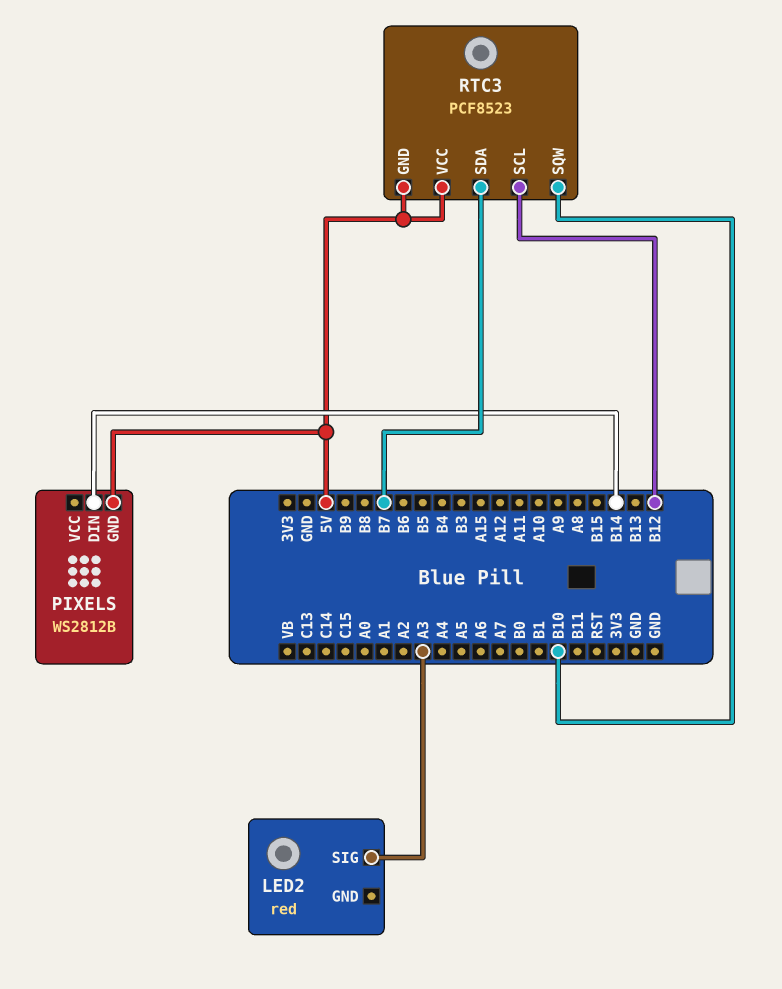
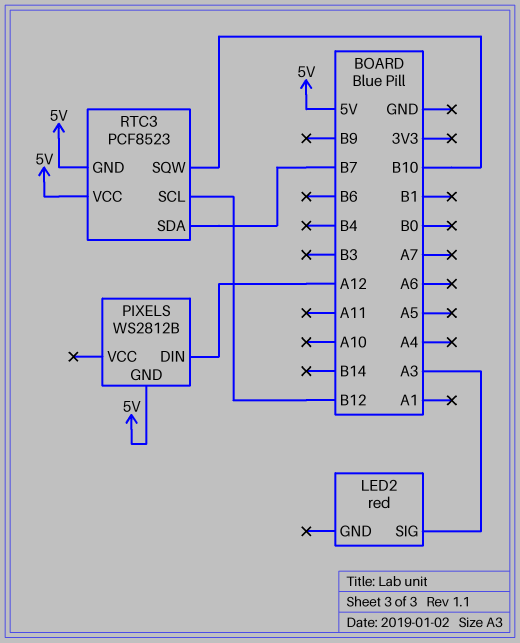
PIXELS pin DIN: B14 -> A12

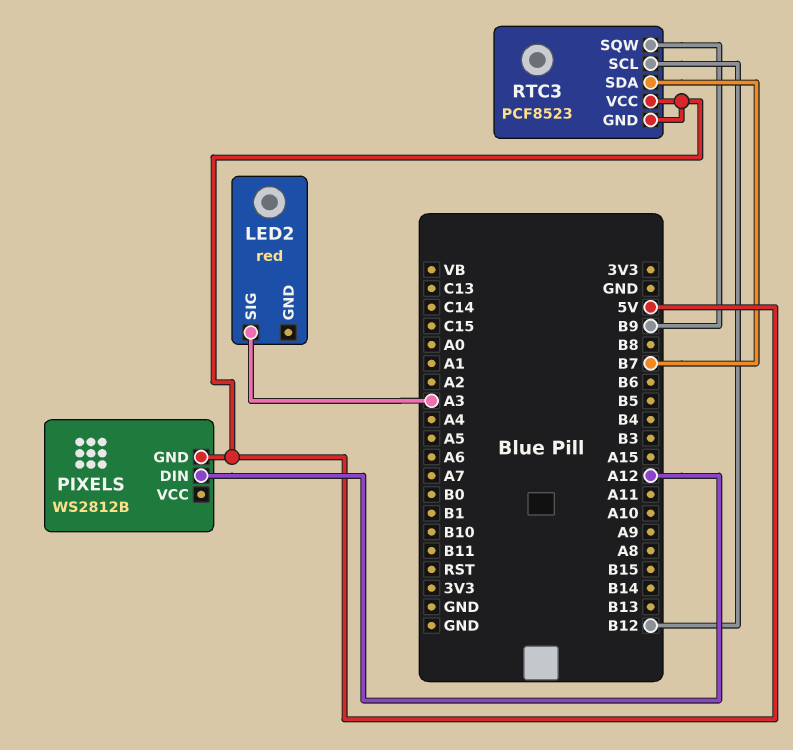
RTC3 pin SQW: B10 -> B9

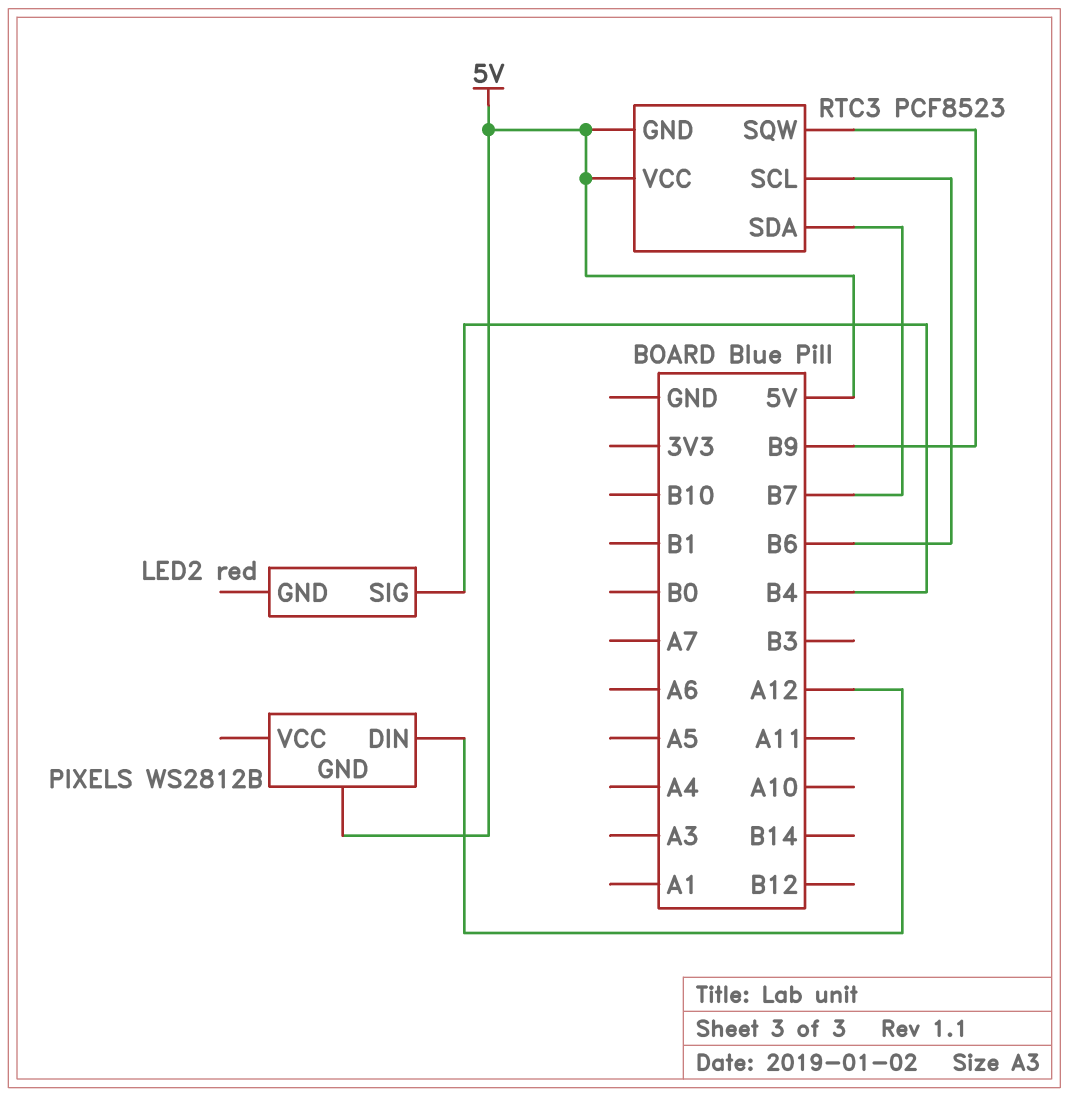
LED2 pin SIG: A3 -> B4
RTC3 pin SCL: B12 -> B6

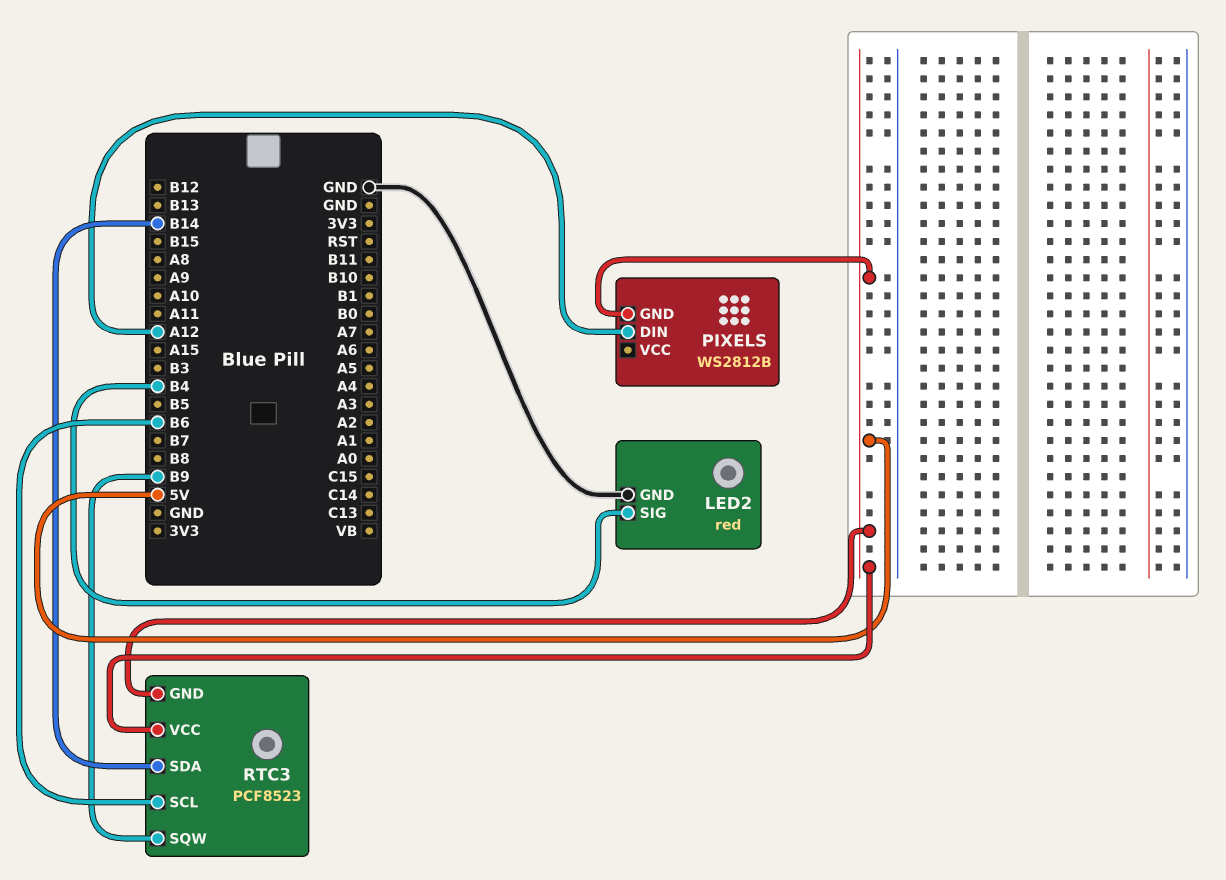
LED2 pin GND: none -> GND
RTC3 pin SDA: B7 -> B14

